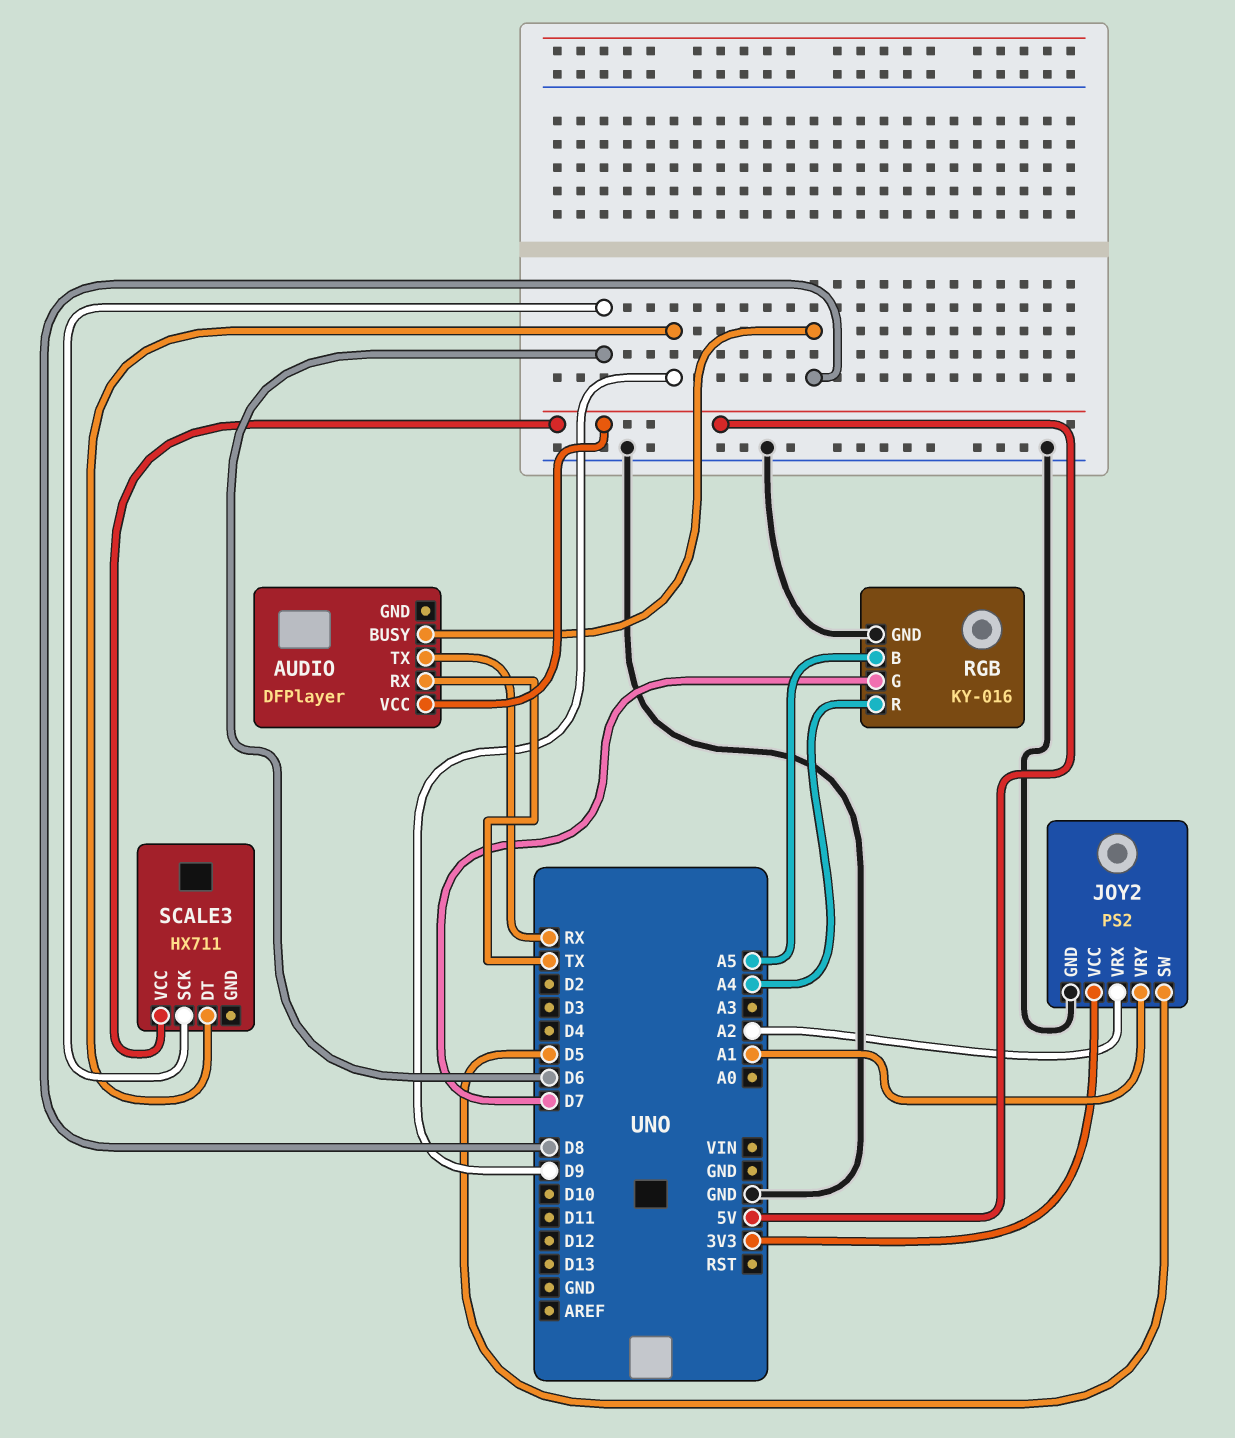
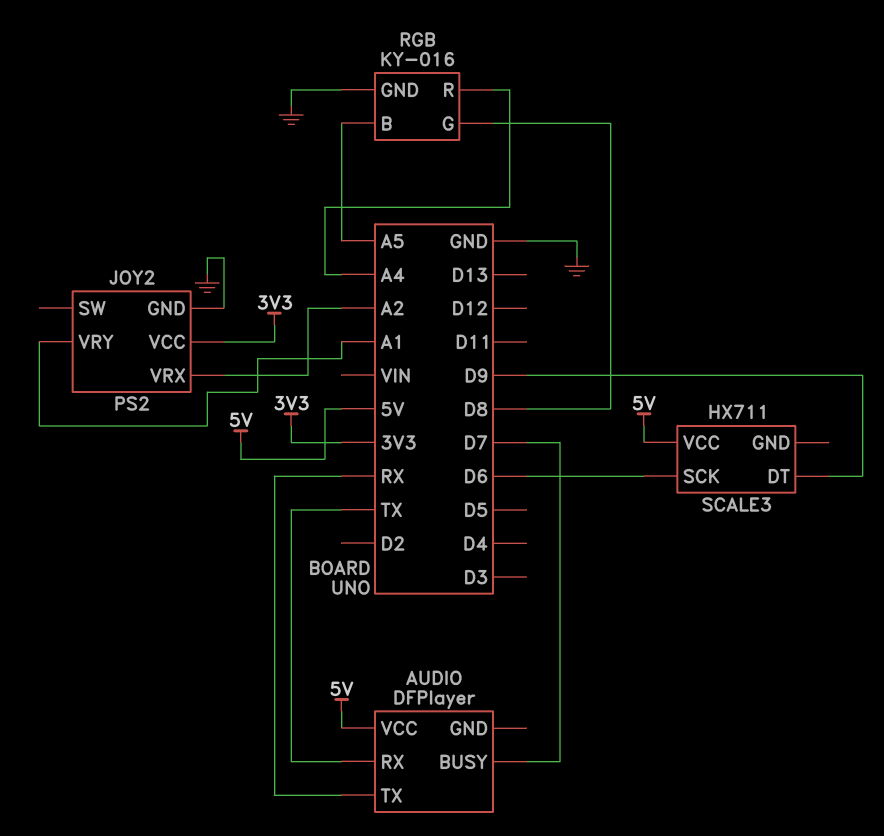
AUDIO pin BUSY: D8 -> D7
JOY2 pin SW: D5 -> none
RGB pin G: D7 -> D8

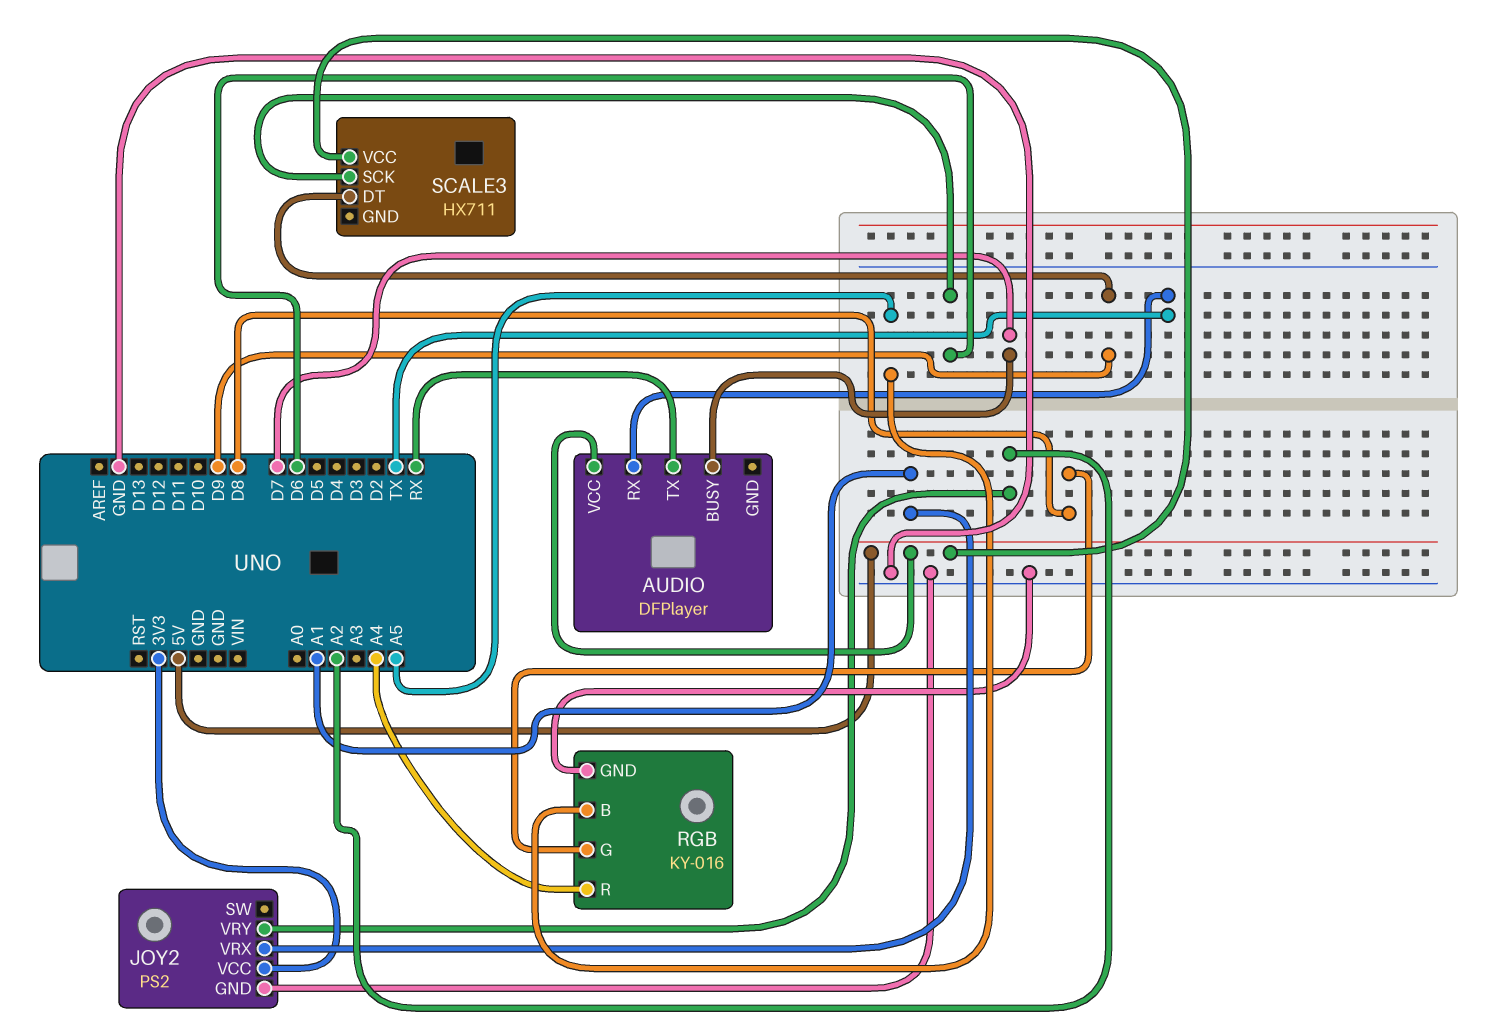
JOY2 pin VRX: A2 -> A1
JOY2 pin VRY: A1 -> A2

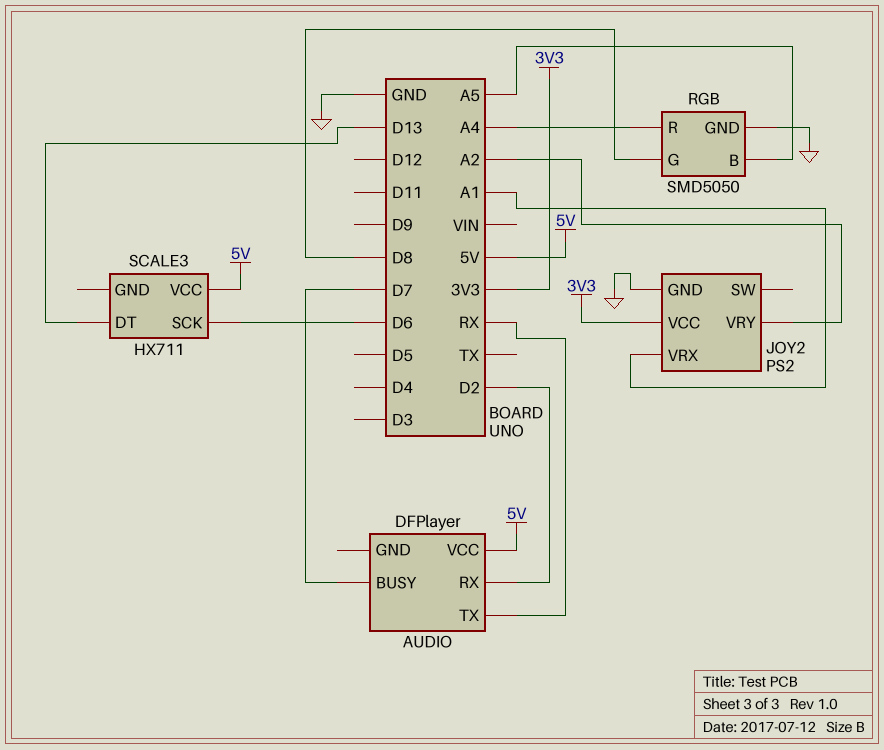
AUDIO pin RX: TX -> D2
RGB: KY-016 -> SMD5050
SCALE3 pin DT: D9 -> D13

